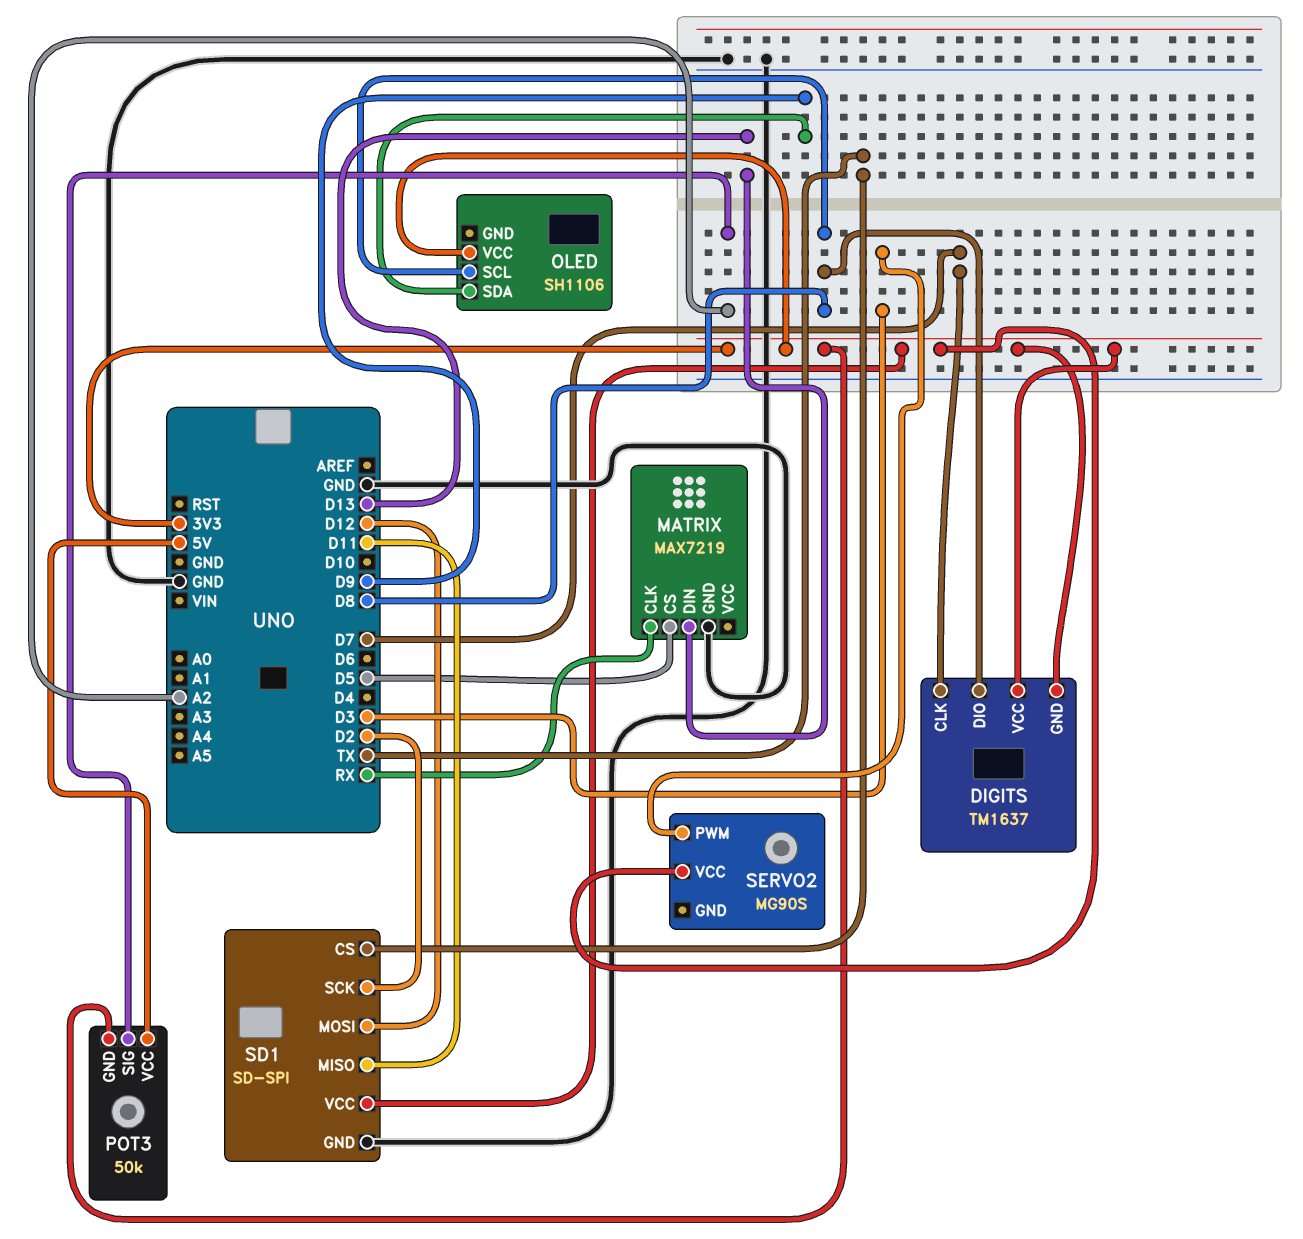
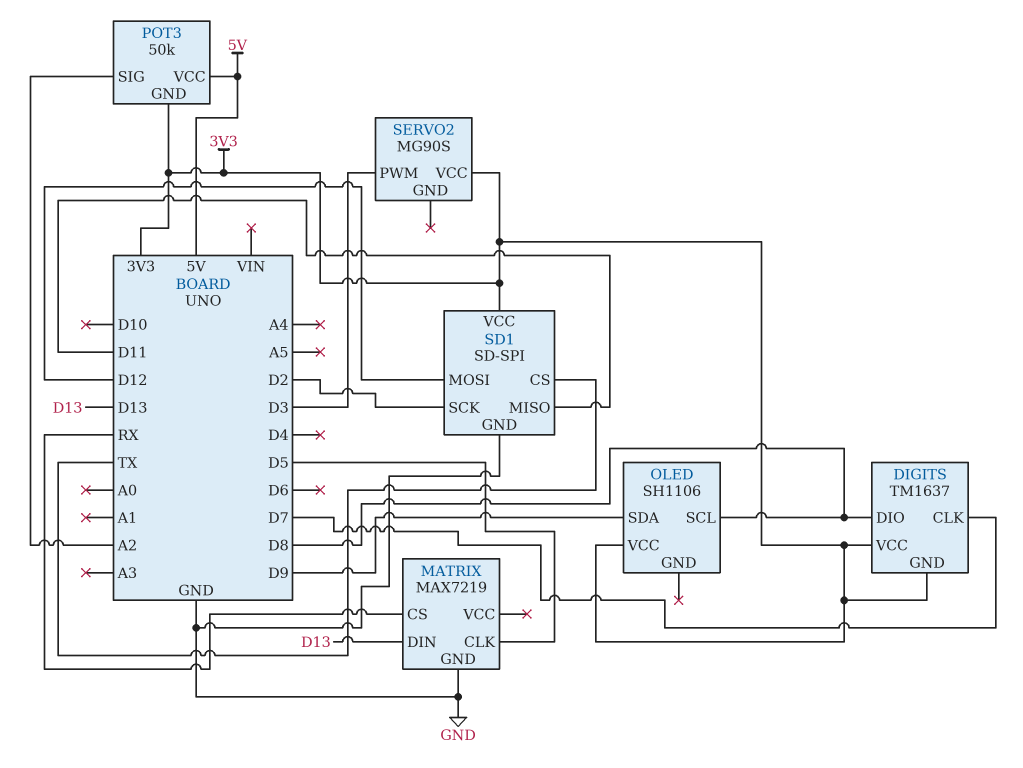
MATRIX pin CLK: RX -> D5
MATRIX pin CS: D5 -> RX

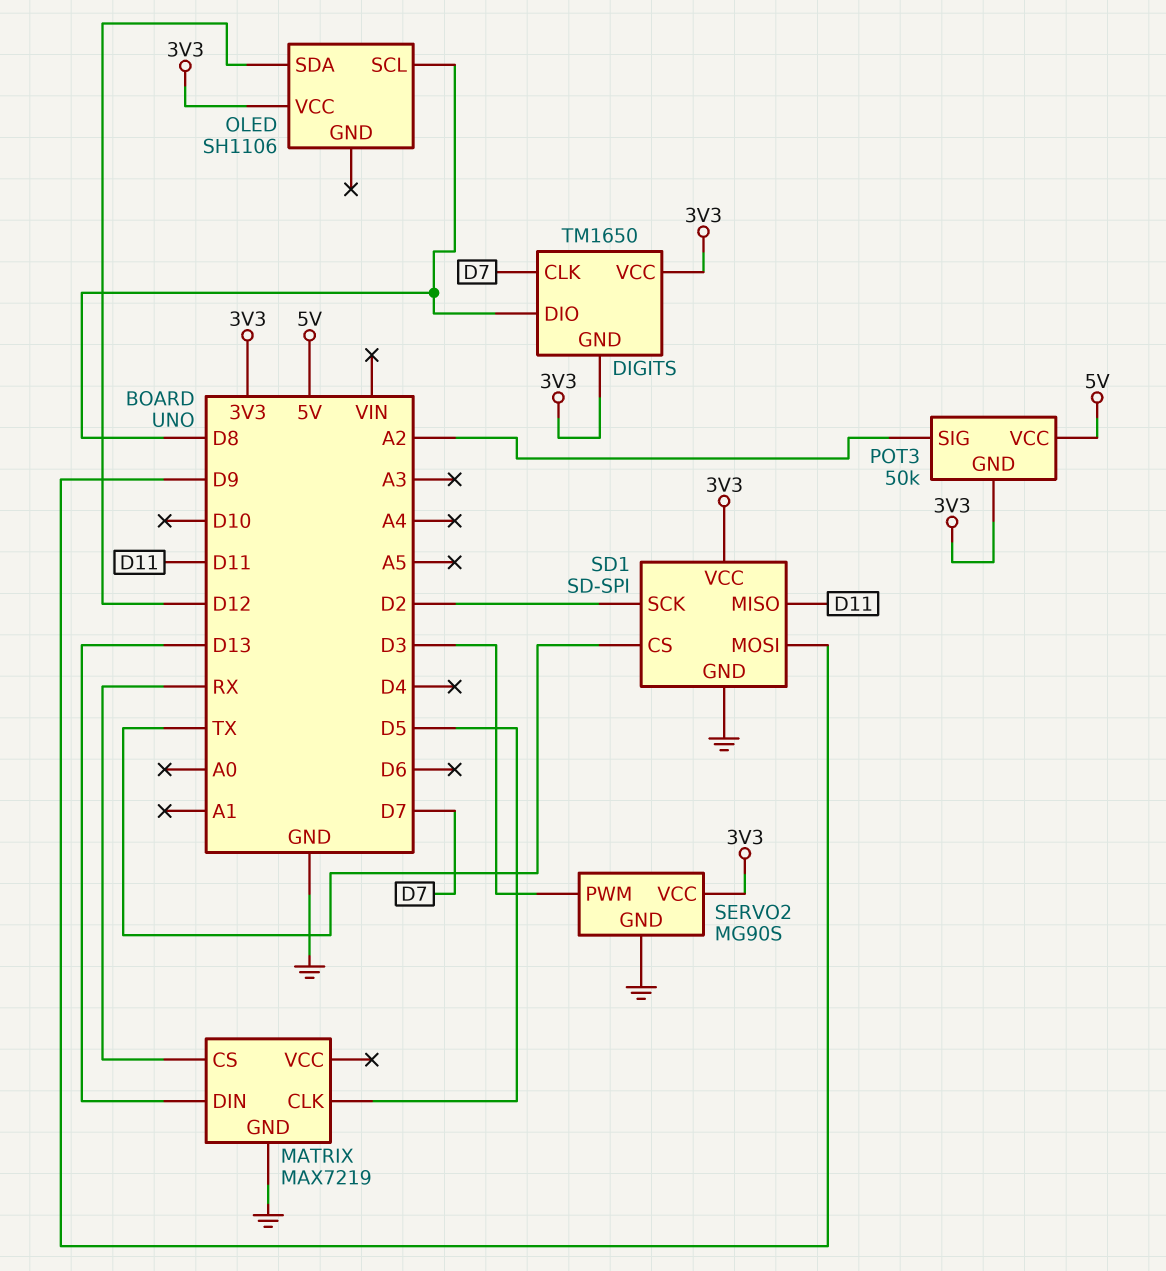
DIGITS: TM1637 -> TM1650
OLED pin SDA: D9 -> D12
SD1 pin MOSI: D12 -> D9
SERVO2 pin GND: none -> GND

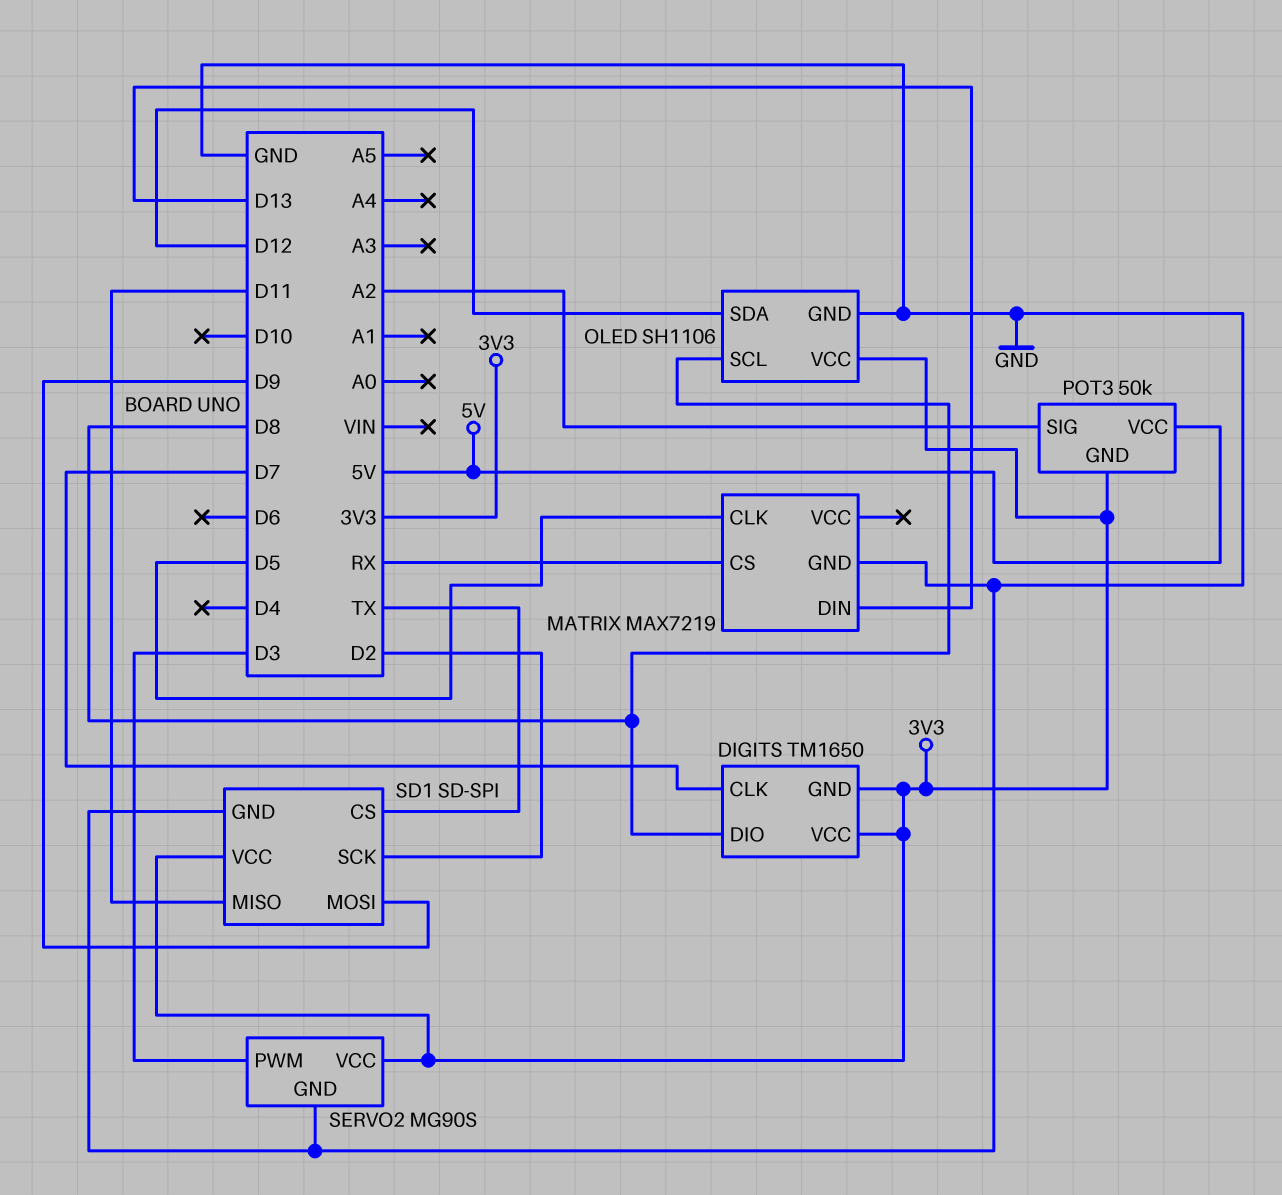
OLED pin GND: none -> GND

